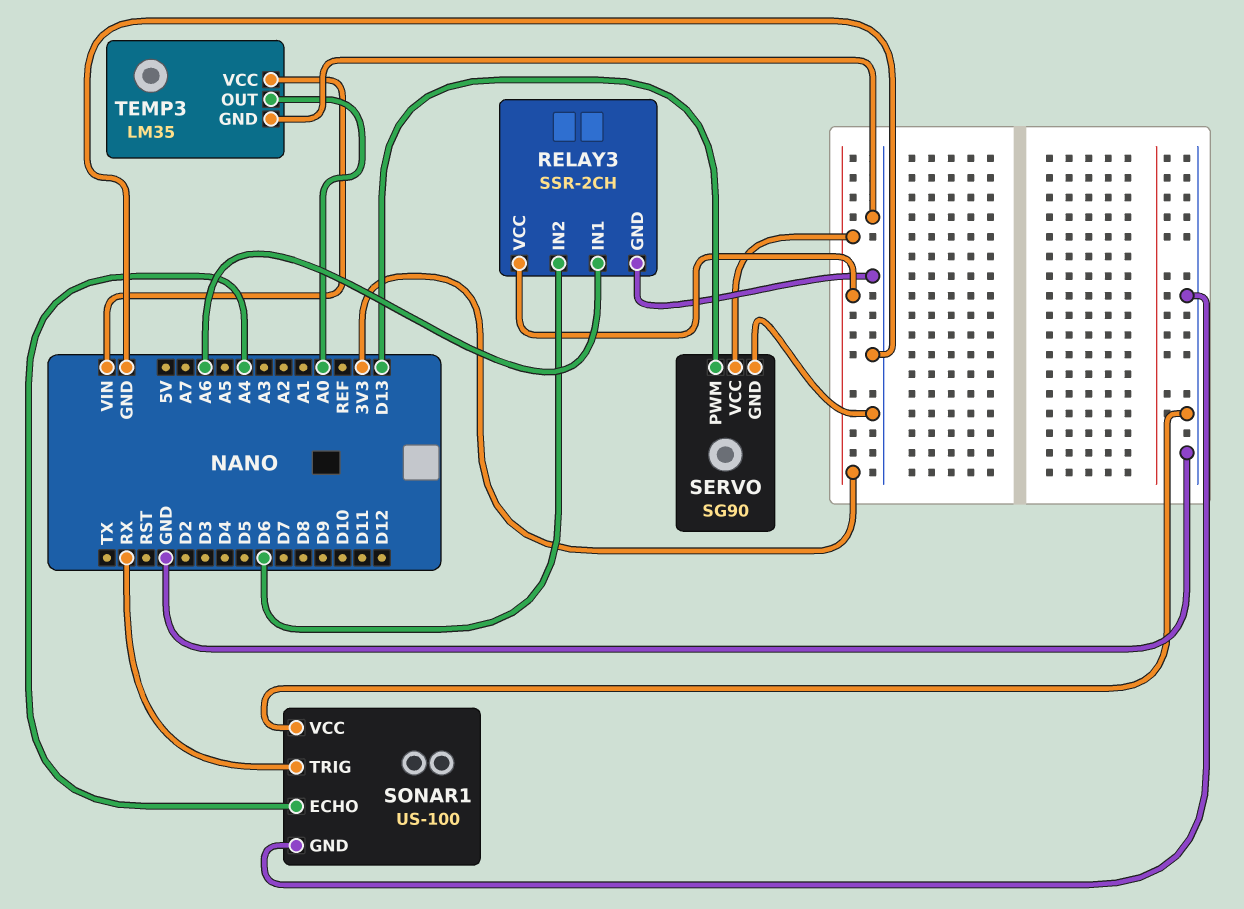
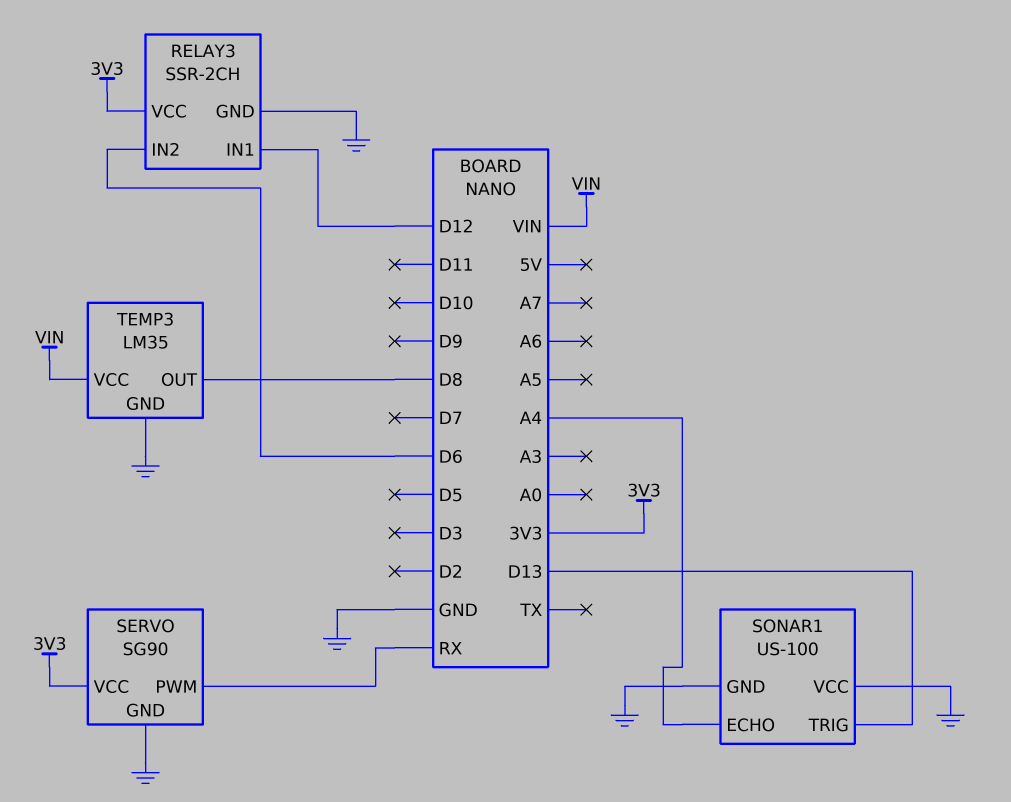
RELAY3 pin IN1: A6 -> D12
SERVO pin PWM: D13 -> RX
SONAR1 pin TRIG: RX -> D13
TEMP3 pin OUT: A0 -> D8

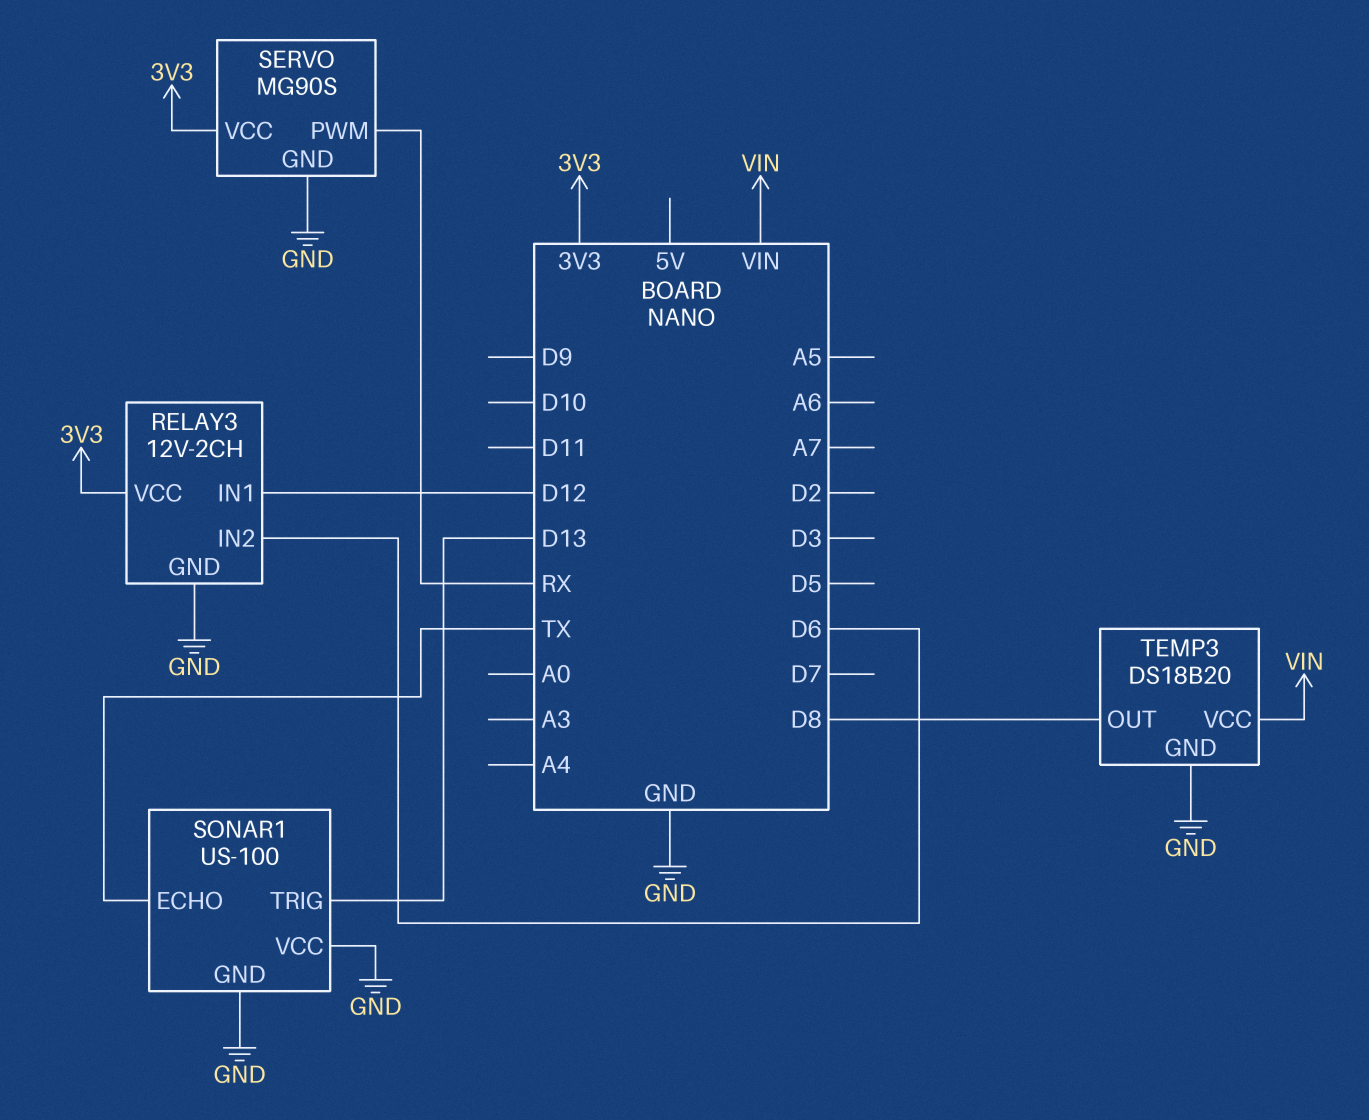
RELAY3: SSR-2CH -> 12V-2CH
SERVO: SG90 -> MG90S
SONAR1 pin ECHO: A4 -> TX
TEMP3: LM35 -> DS18B20

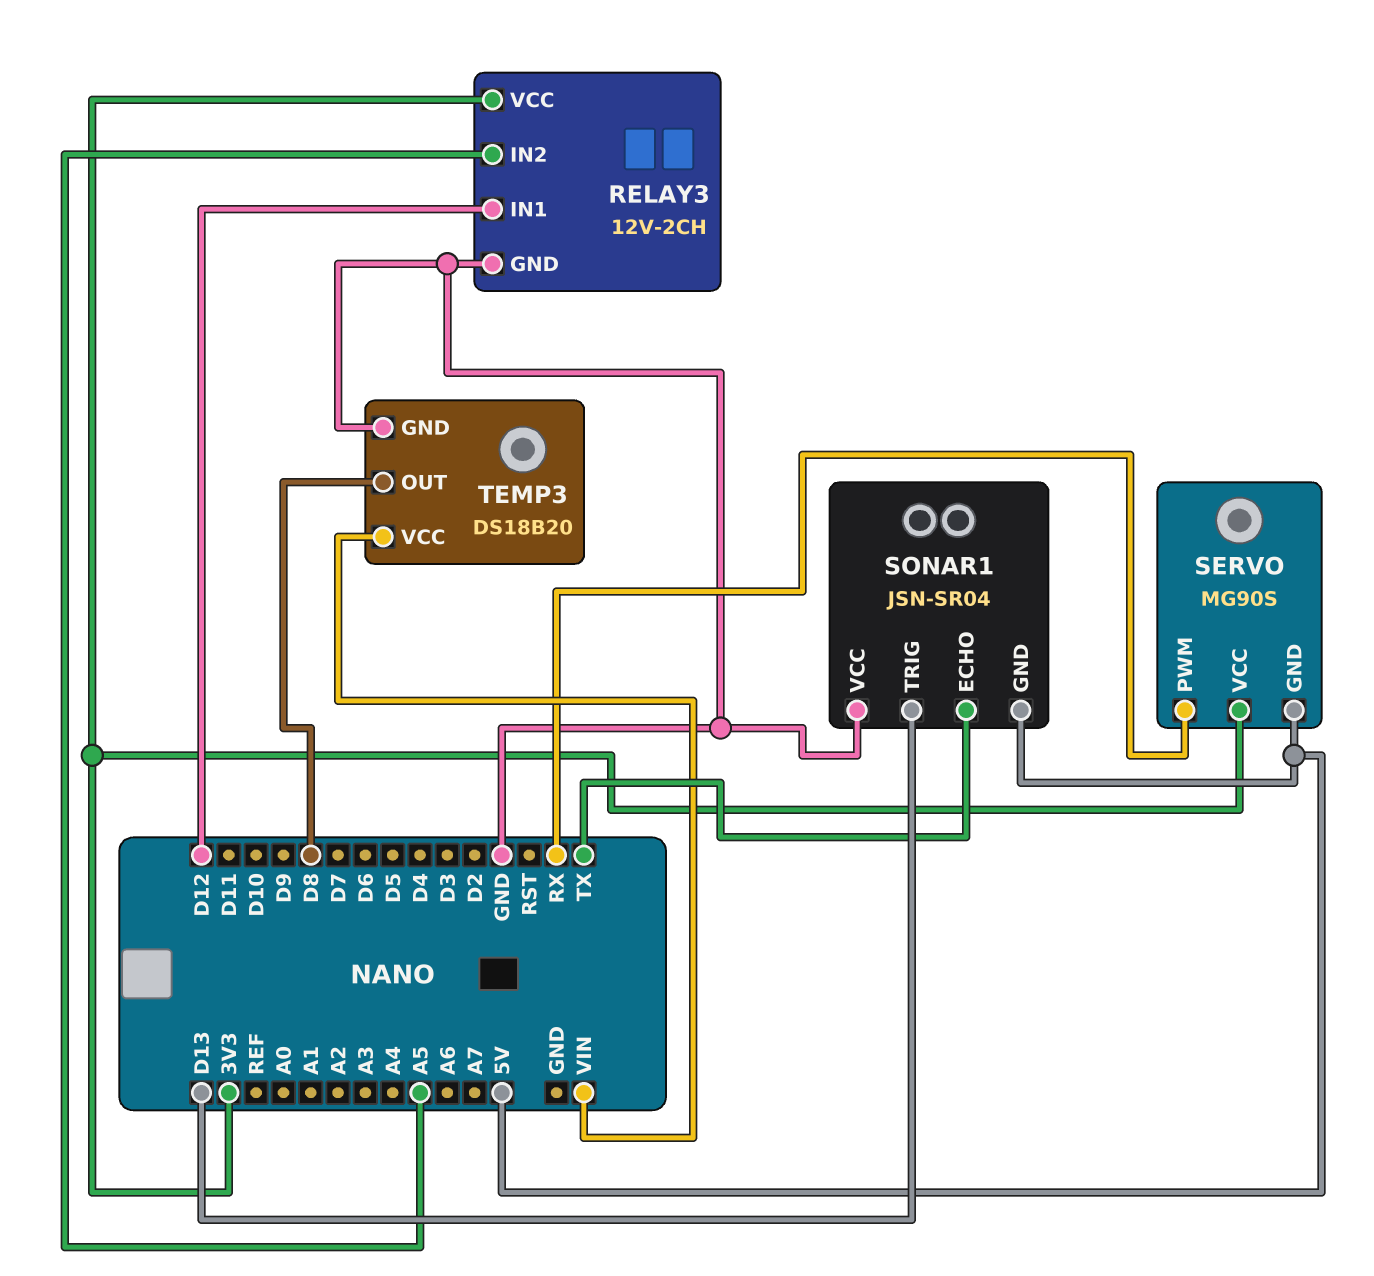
RELAY3 pin IN2: D6 -> A5
SERVO pin GND: GND -> 5V
SONAR1: US-100 -> JSN-SR04
SONAR1 pin GND: GND -> 5V

